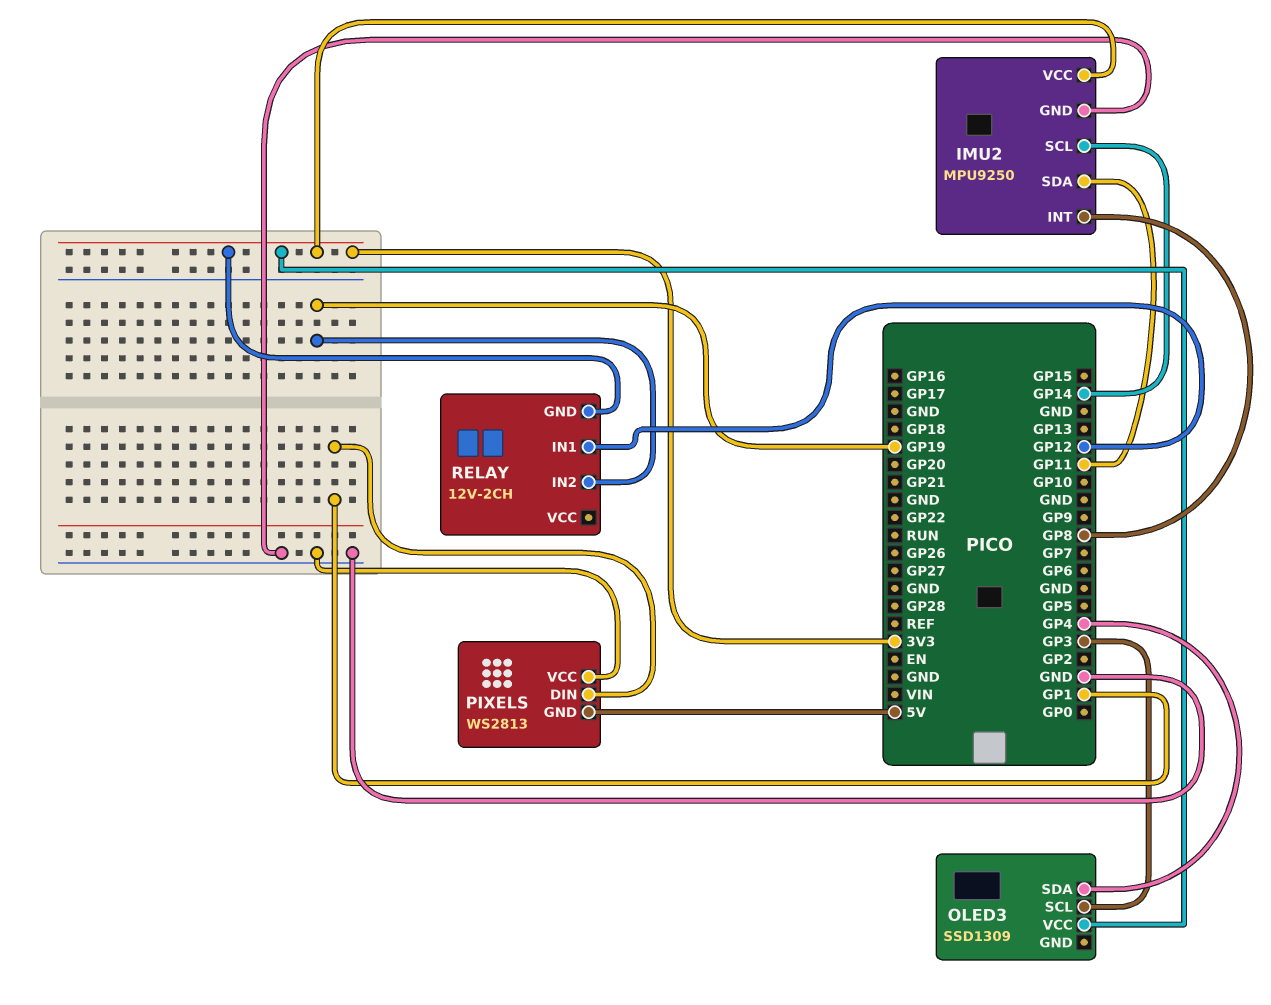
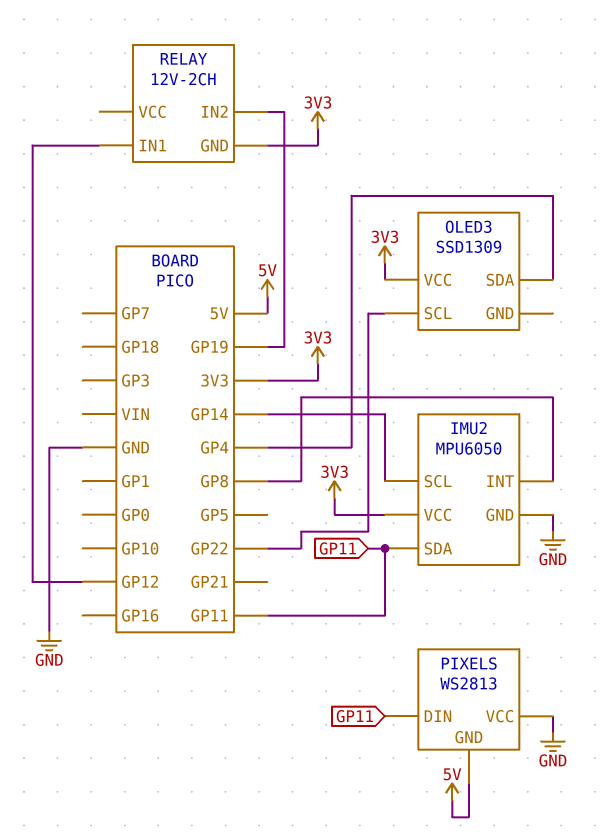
IMU2: MPU9250 -> MPU6050
OLED3 pin SCL: GP3 -> GP22
PIXELS pin DIN: GP1 -> GP11

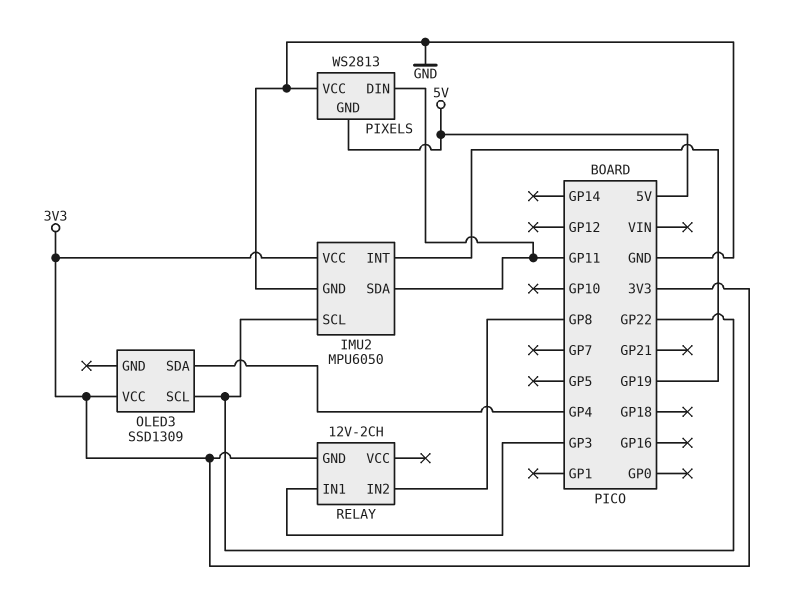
IMU2 pin INT: GP8 -> GP19
IMU2 pin SCL: GP14 -> GP22
RELAY pin IN1: GP12 -> GP3
RELAY pin IN2: GP19 -> GP8

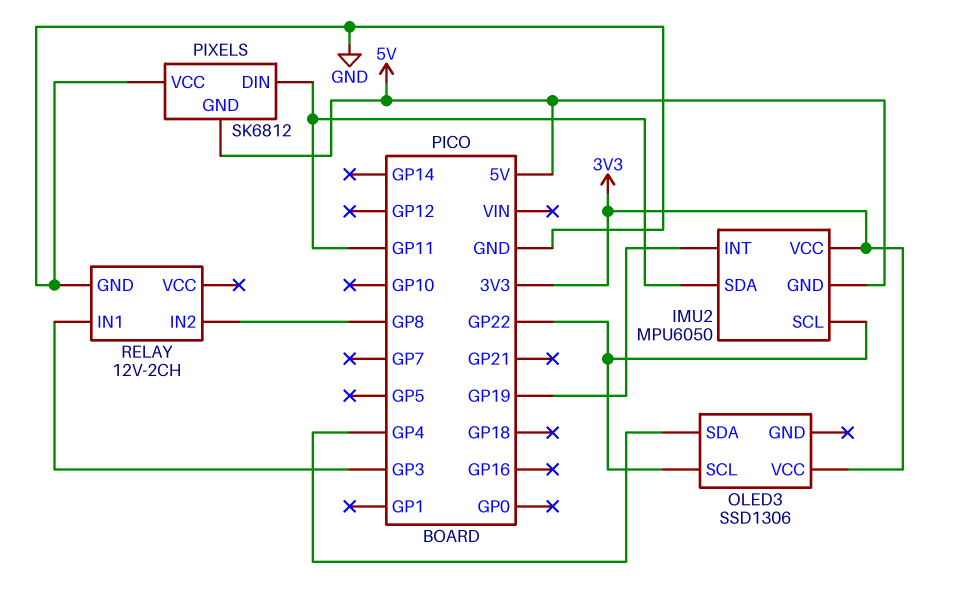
IMU2 pin GND: GND -> 5V
OLED3: SSD1309 -> SSD1306
PIXELS: WS2813 -> SK6812
RELAY pin GND: 3V3 -> GND

